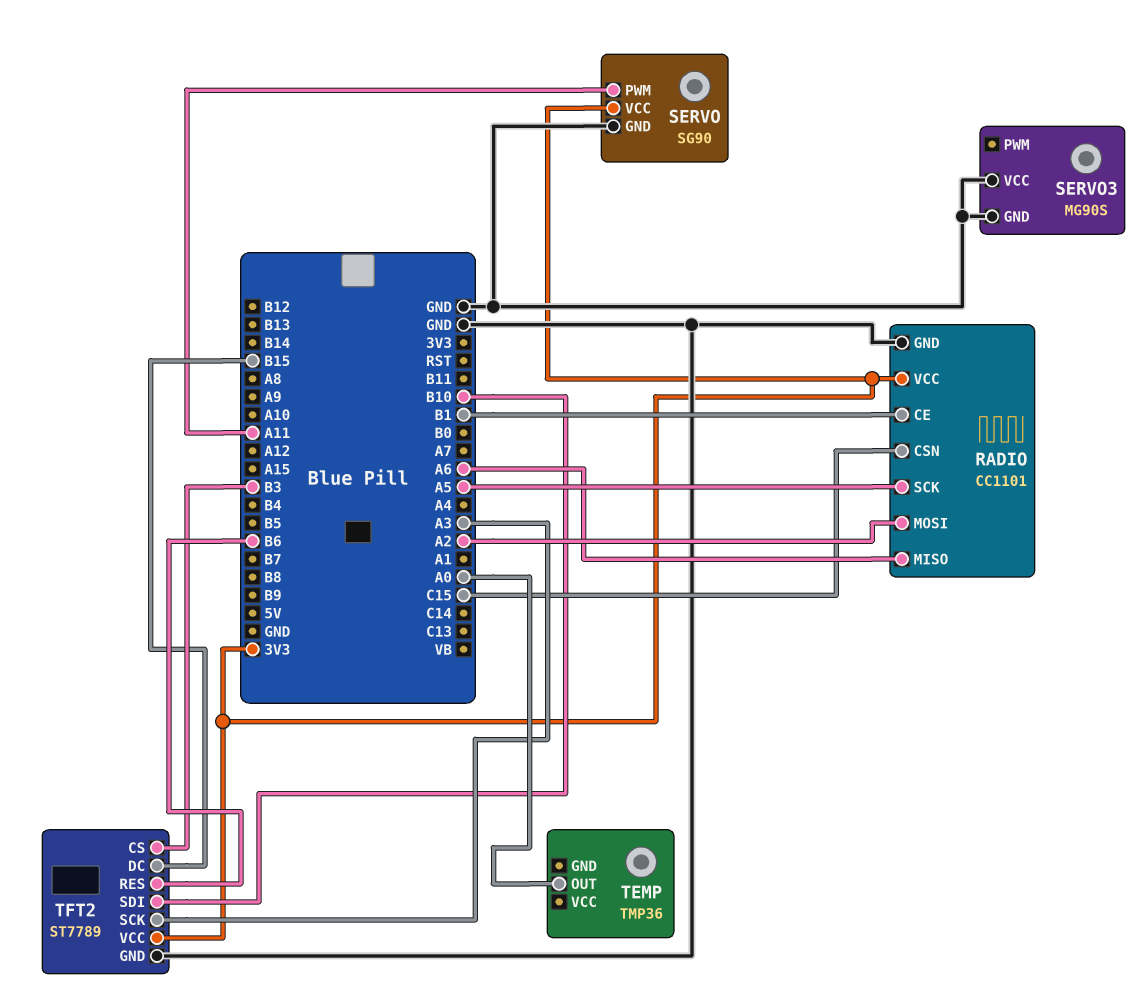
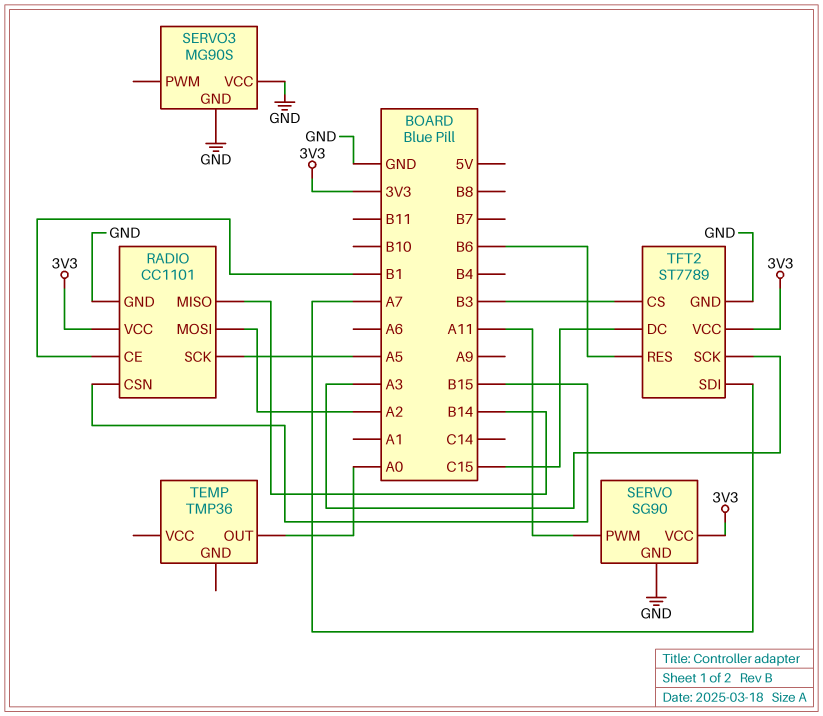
RADIO pin CSN: C15 -> B15
RADIO pin MISO: A6 -> B14
TFT2 pin DC: B15 -> C15
TFT2 pin SDI: B10 -> A7

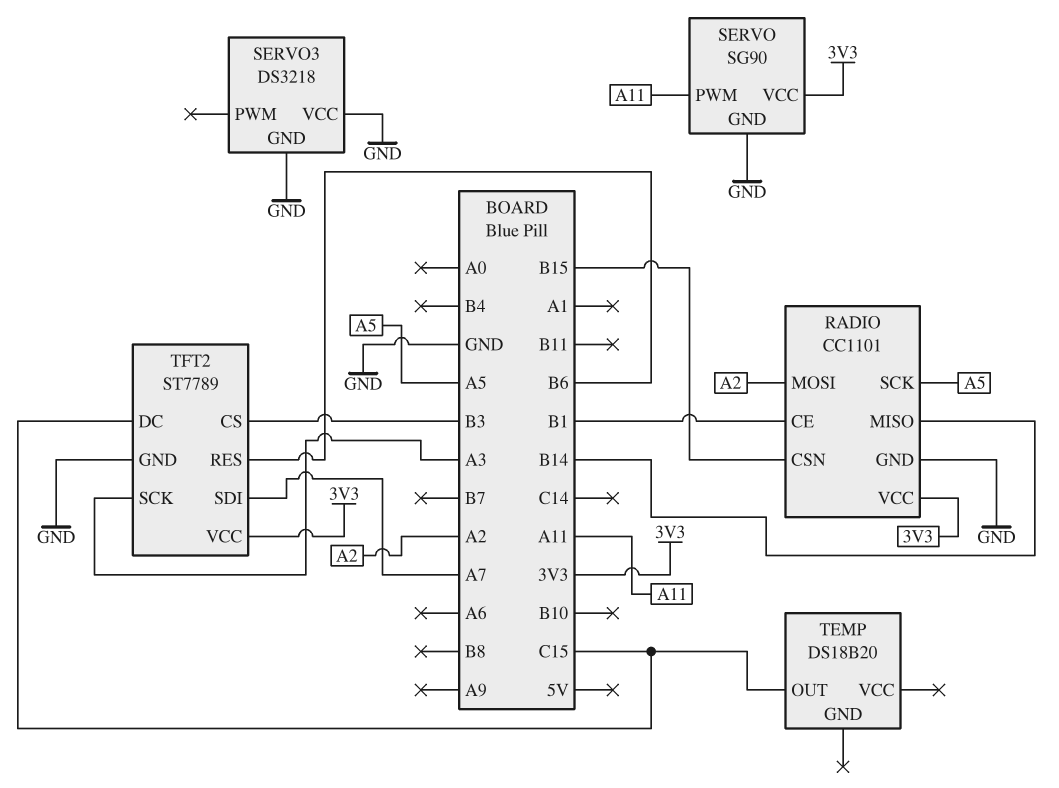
SERVO3: MG90S -> DS3218
TEMP: TMP36 -> DS18B20
TEMP pin OUT: A0 -> C15

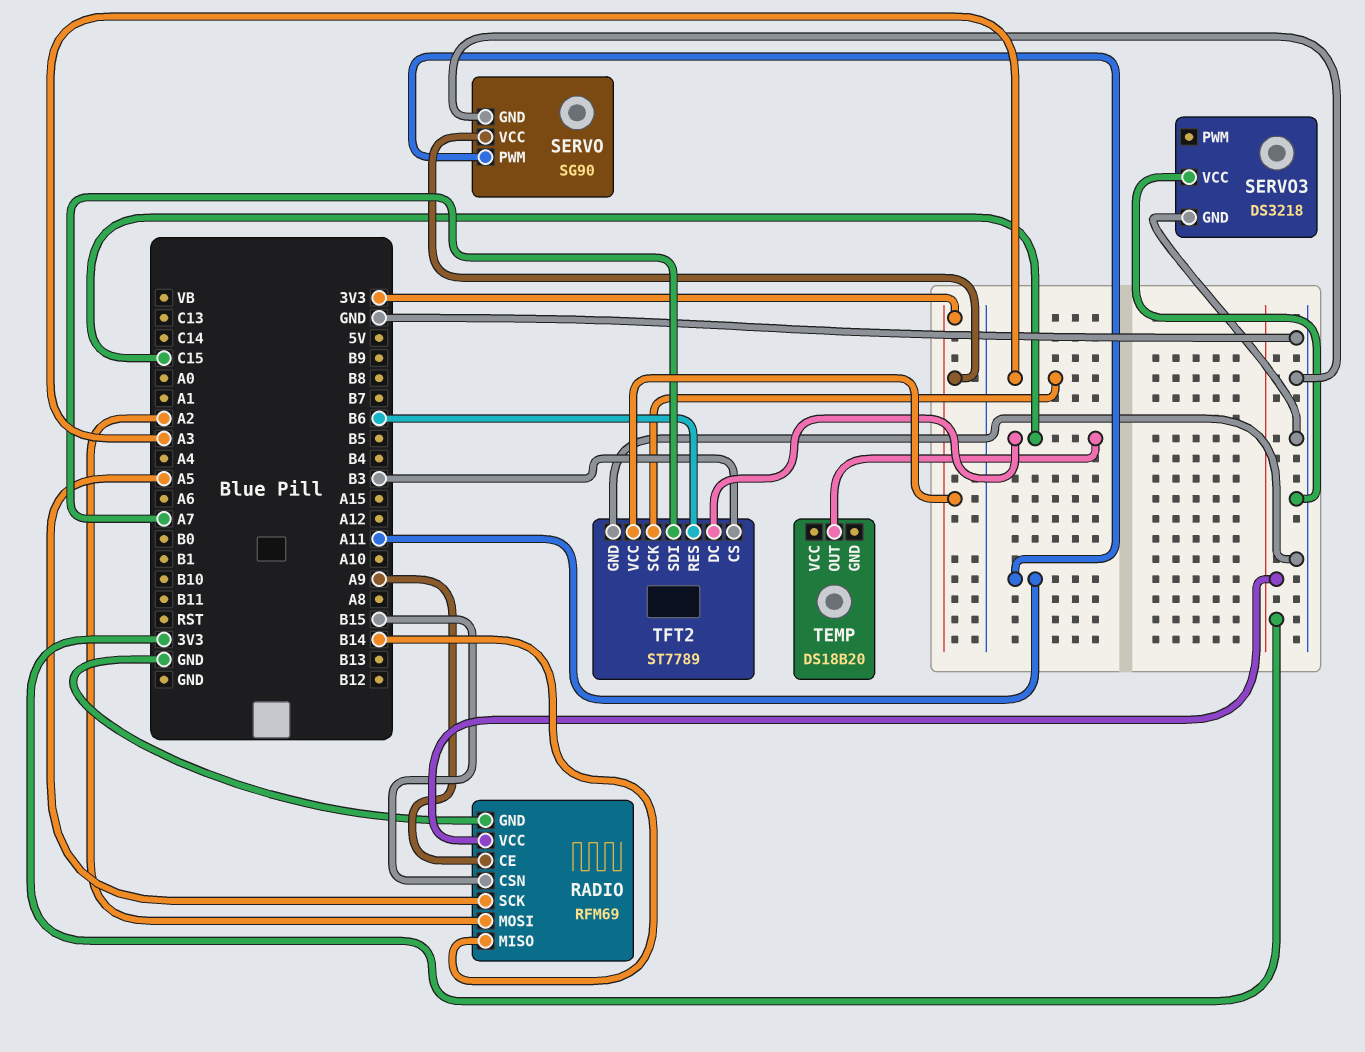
RADIO: CC1101 -> RFM69
RADIO pin CE: B1 -> A9

